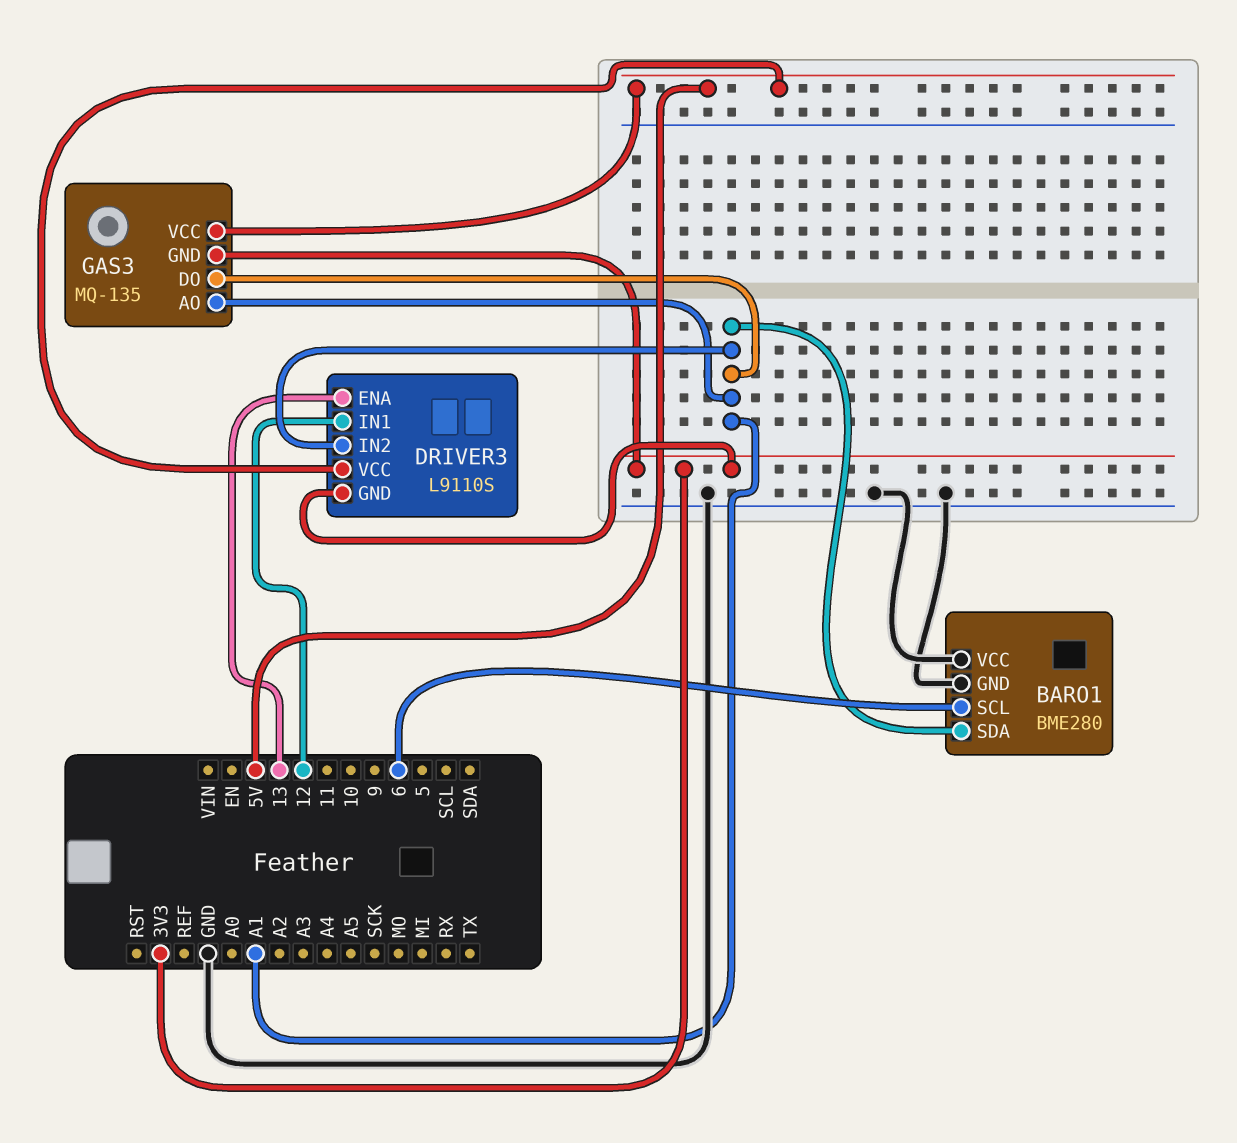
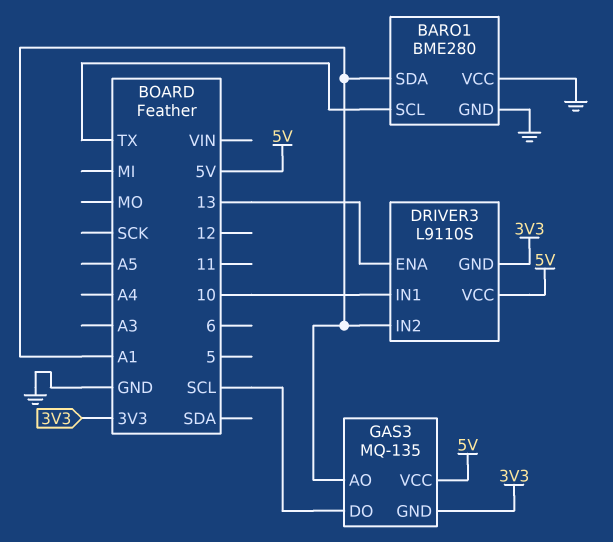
BARO1 pin SCL: 6 -> TX
DRIVER3 pin IN1: 12 -> 10
GAS3 pin DO: A1 -> SCL

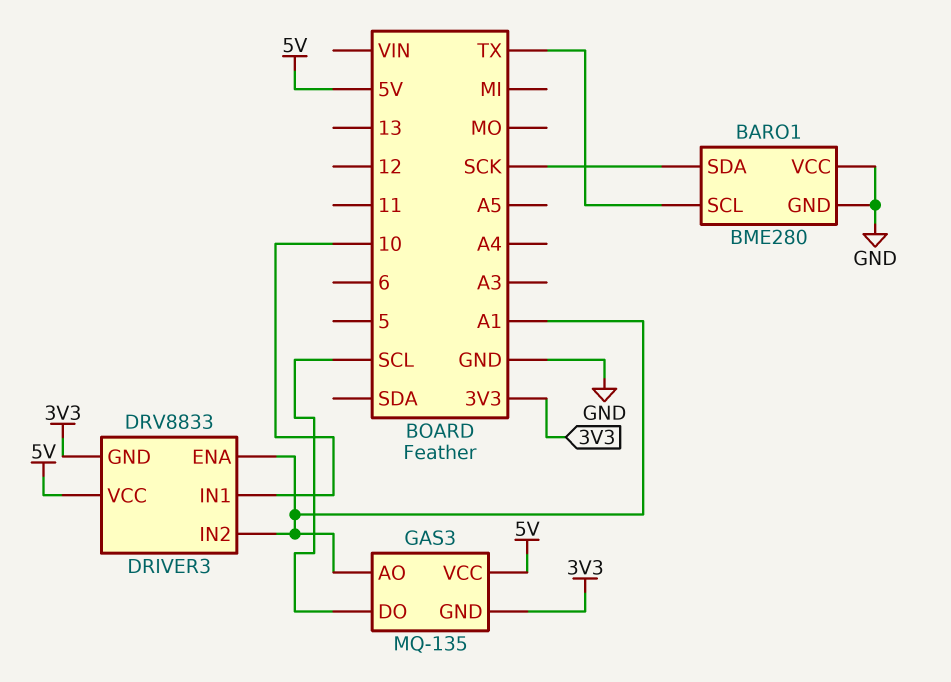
BARO1 pin SDA: A1 -> SCK
DRIVER3: L9110S -> DRV8833
DRIVER3 pin ENA: 13 -> A1

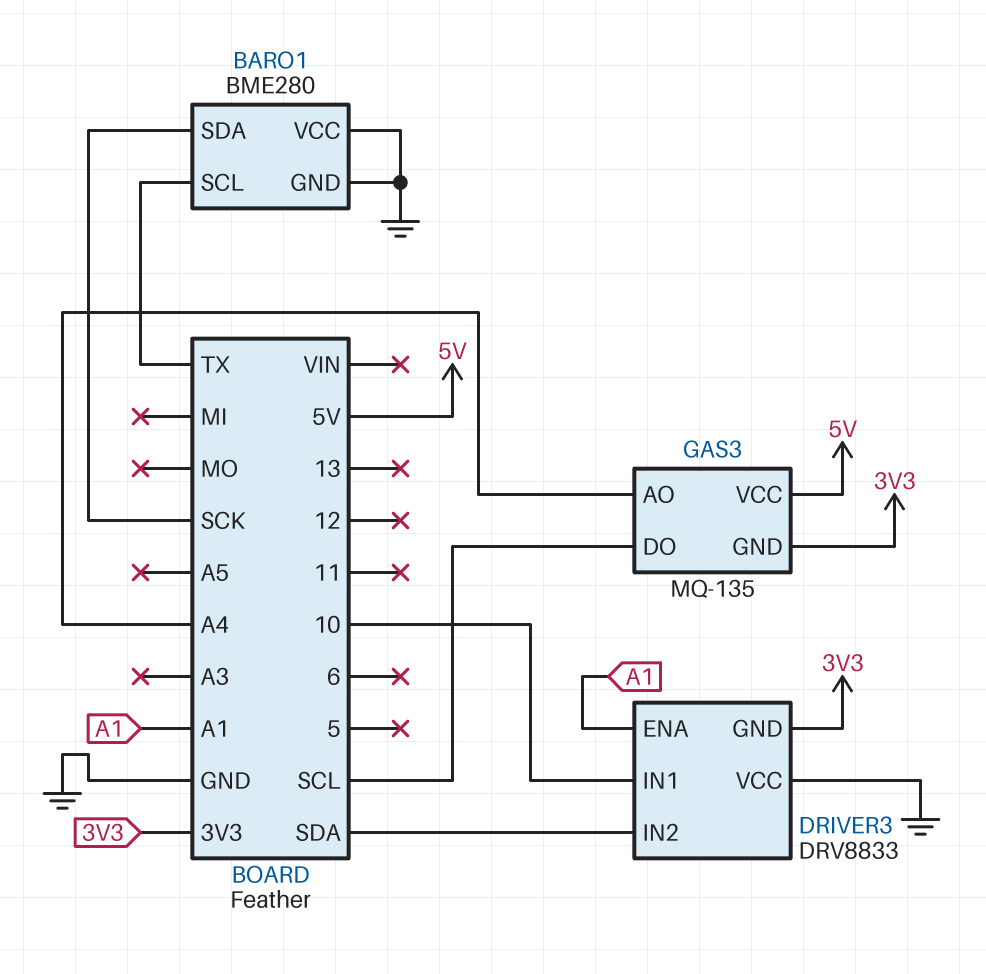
DRIVER3 pin IN2: A1 -> SDA
DRIVER3 pin VCC: 5V -> GND
GAS3 pin AO: A1 -> A4

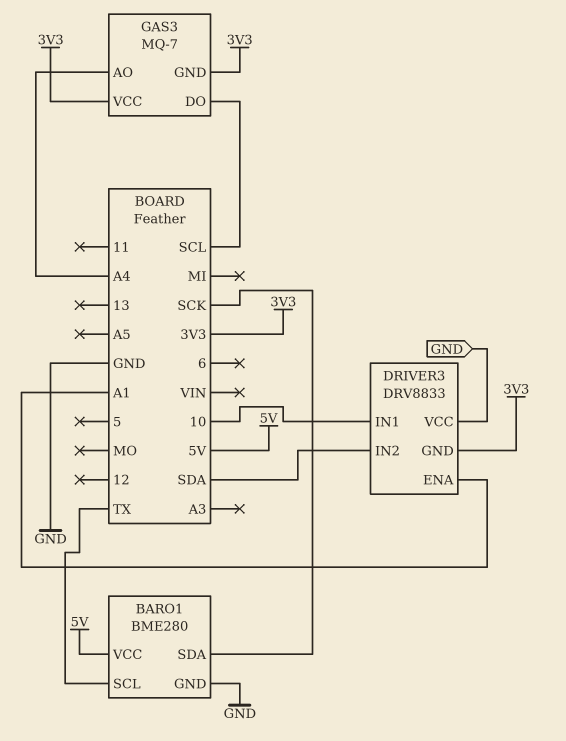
BARO1 pin VCC: GND -> 5V
GAS3: MQ-135 -> MQ-7
GAS3 pin VCC: 5V -> 3V3

